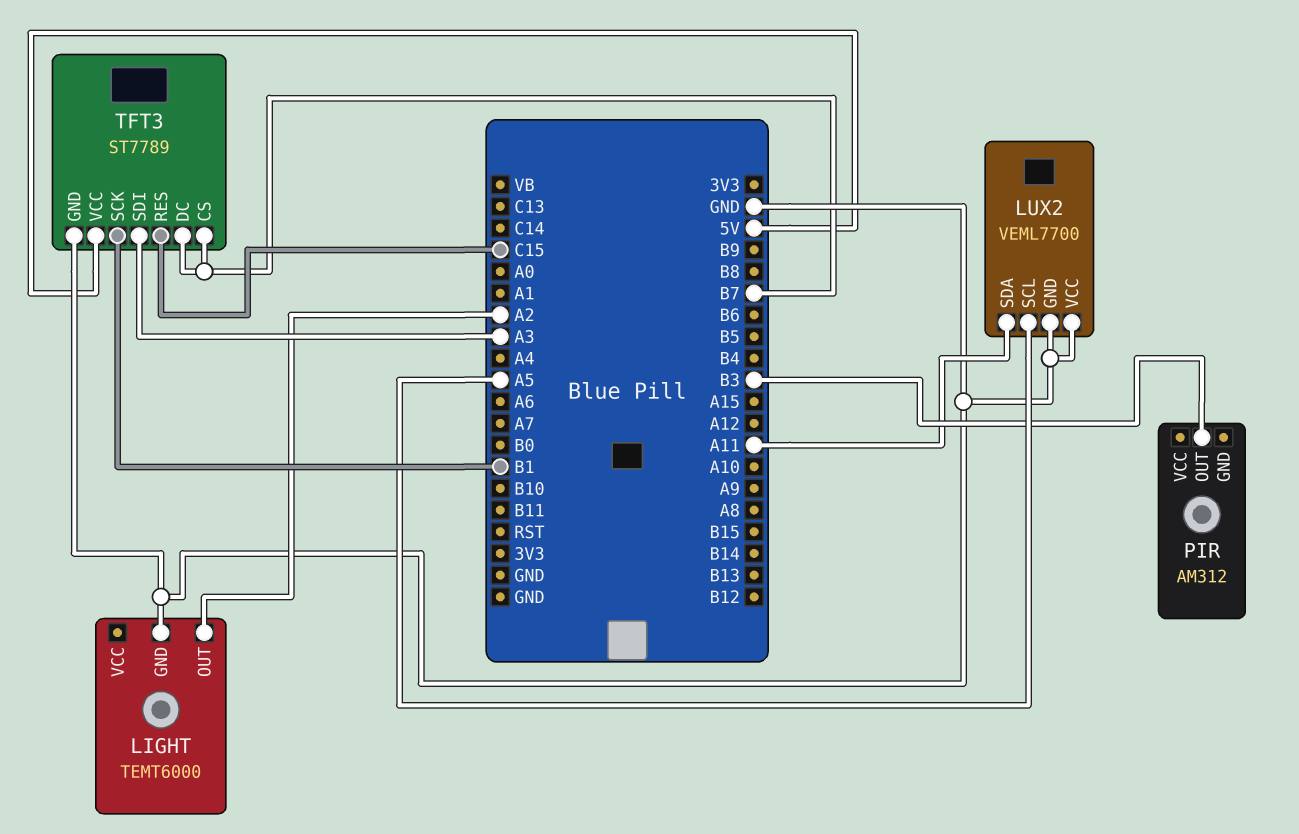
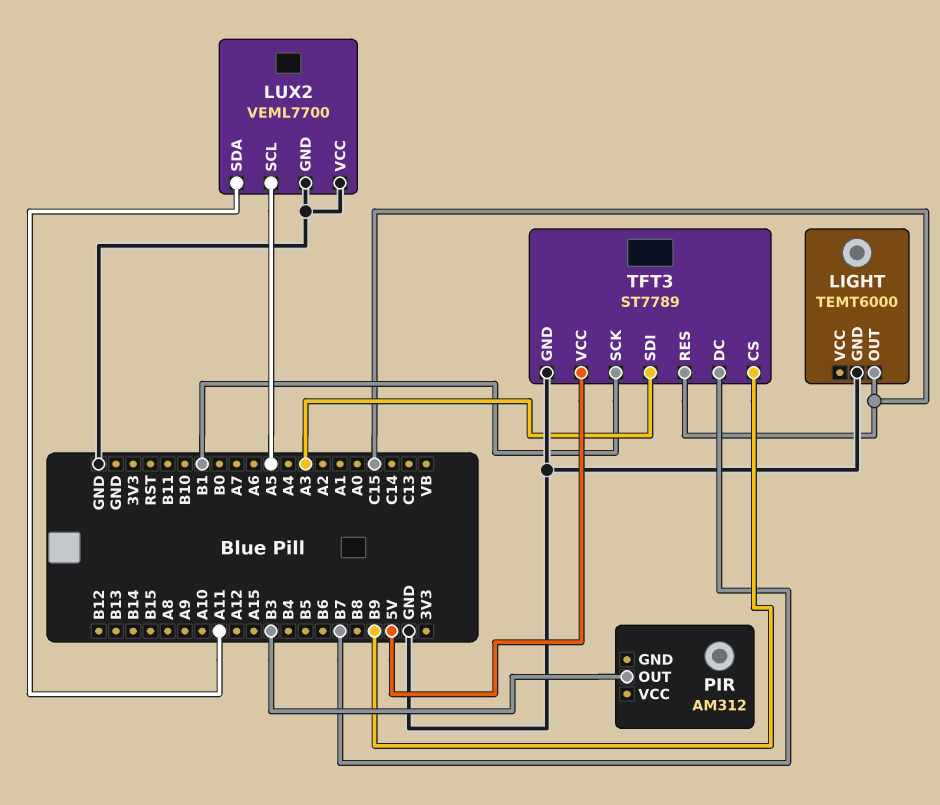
LIGHT pin OUT: A2 -> C15
TFT3 pin CS: B7 -> B9

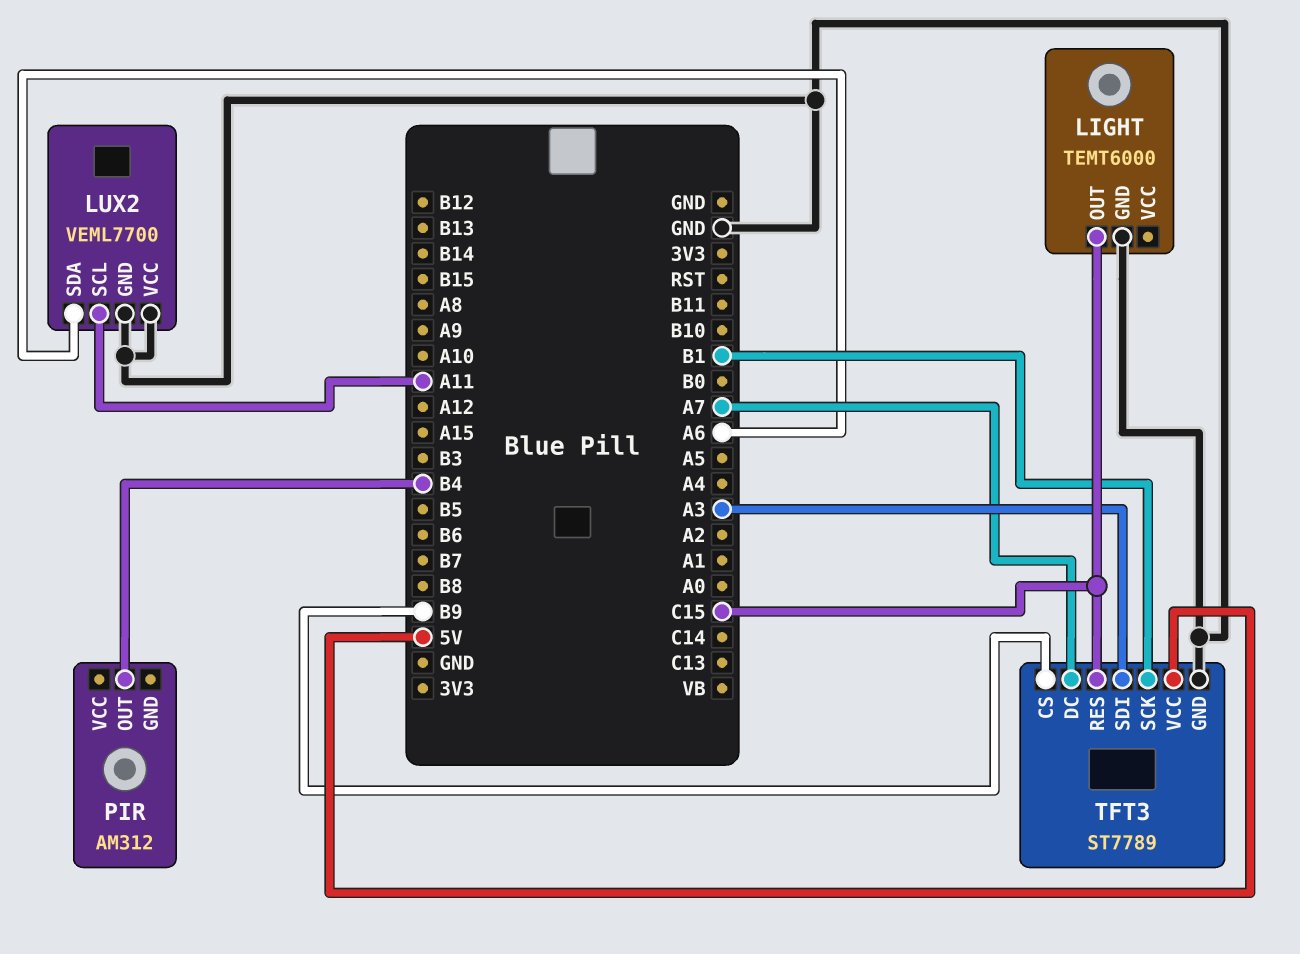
LUX2 pin SCL: A5 -> A11
LUX2 pin SDA: A11 -> A6
PIR pin OUT: B3 -> B4
TFT3 pin DC: B7 -> A7

